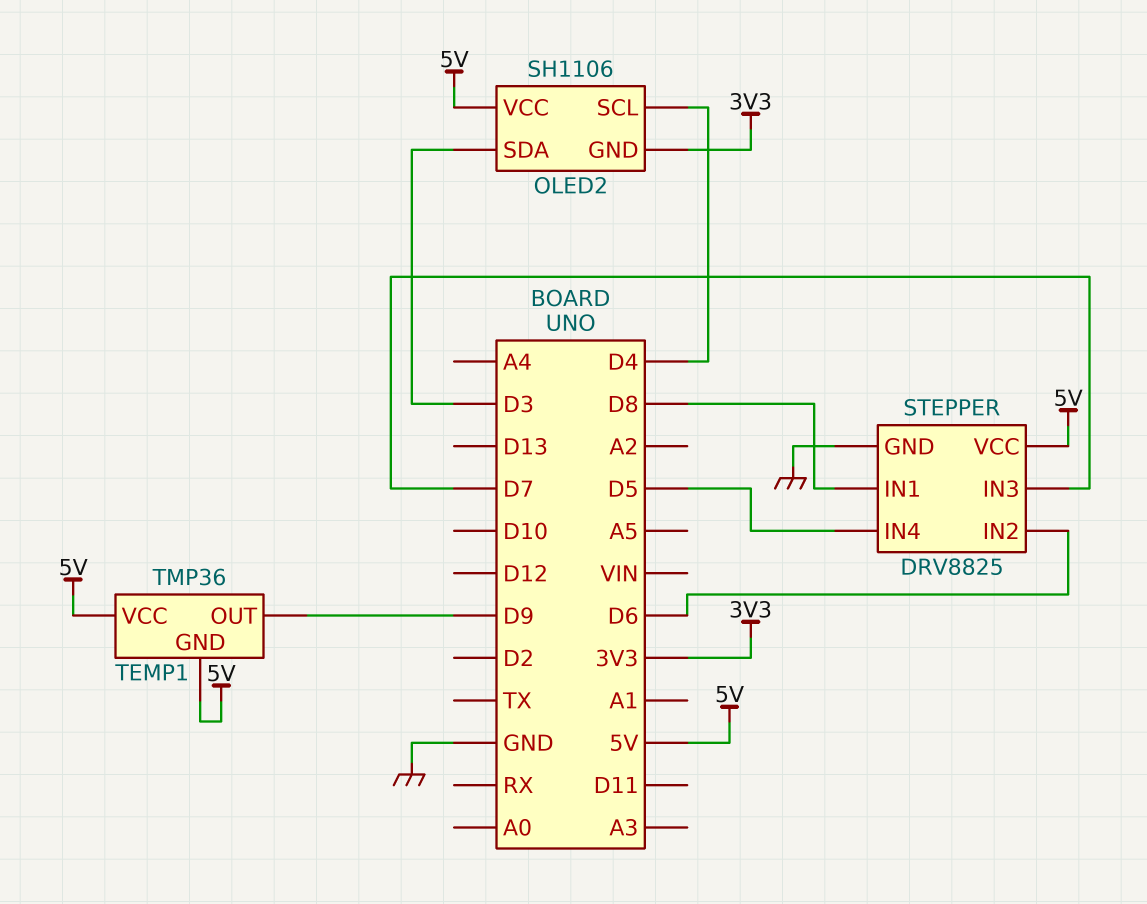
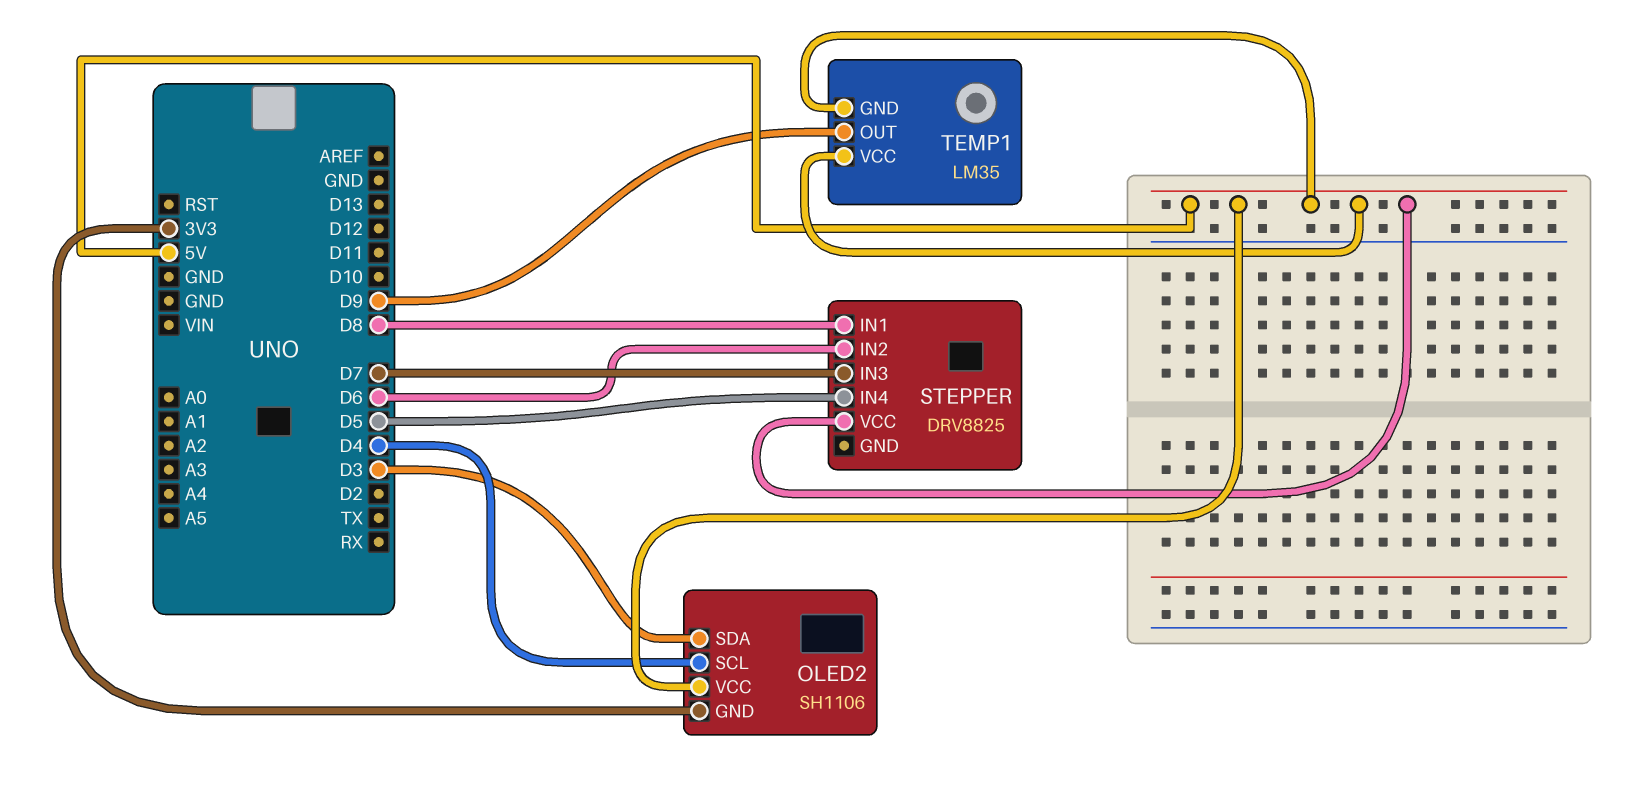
STEPPER pin GND: GND -> none
TEMP1: TMP36 -> LM35

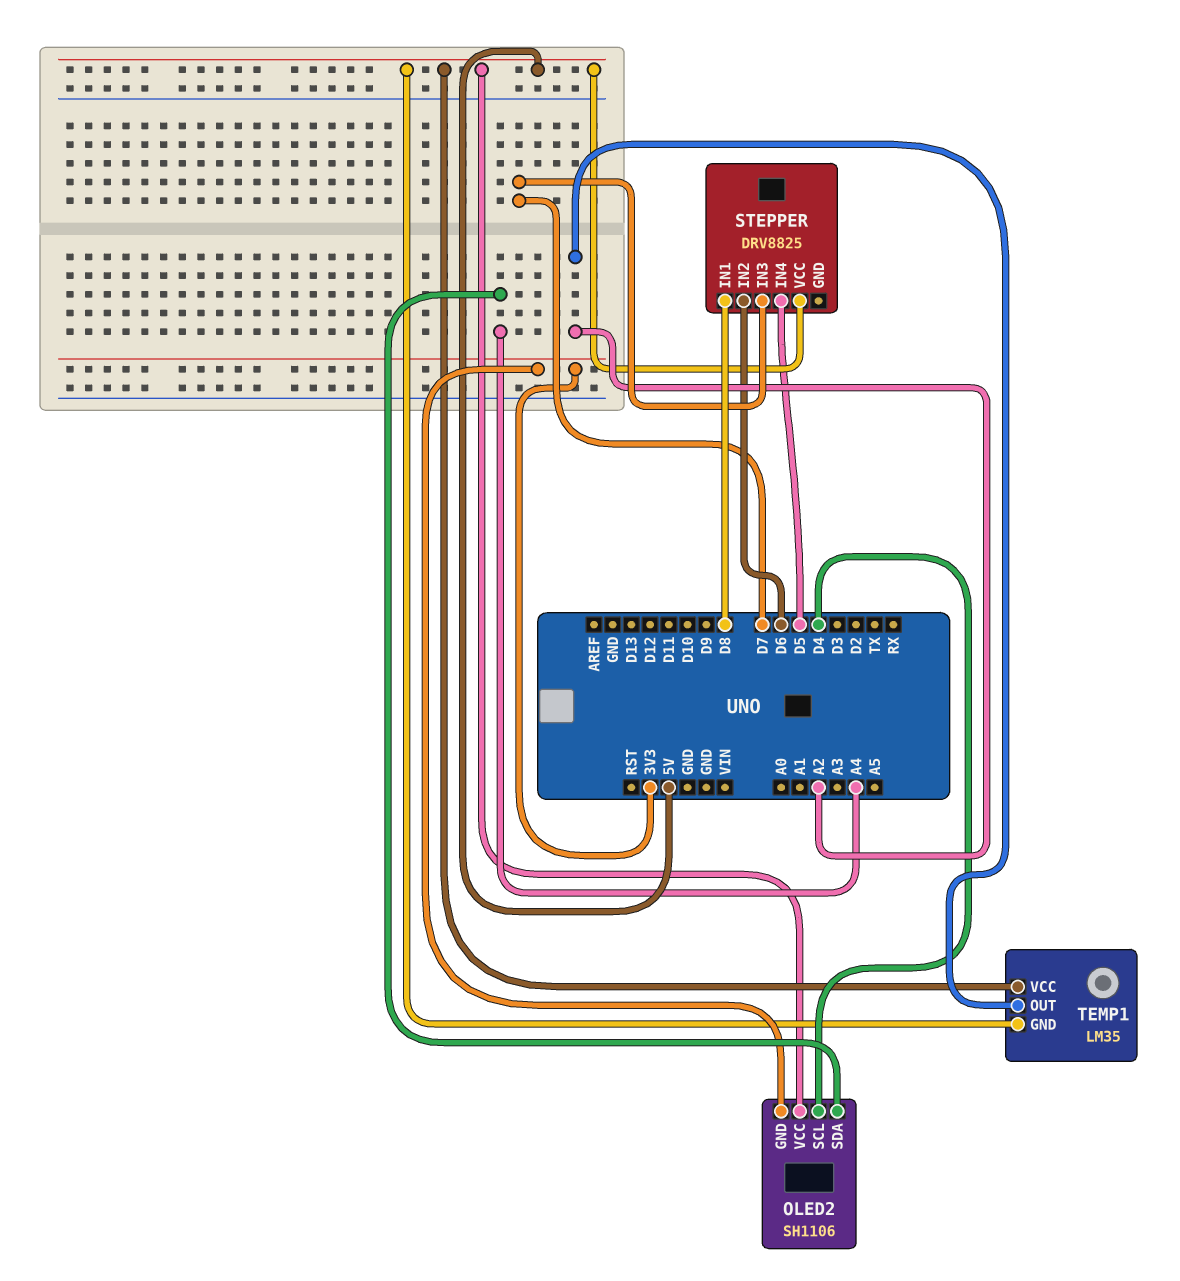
OLED2 pin SDA: D3 -> A4
TEMP1 pin OUT: D9 -> A2

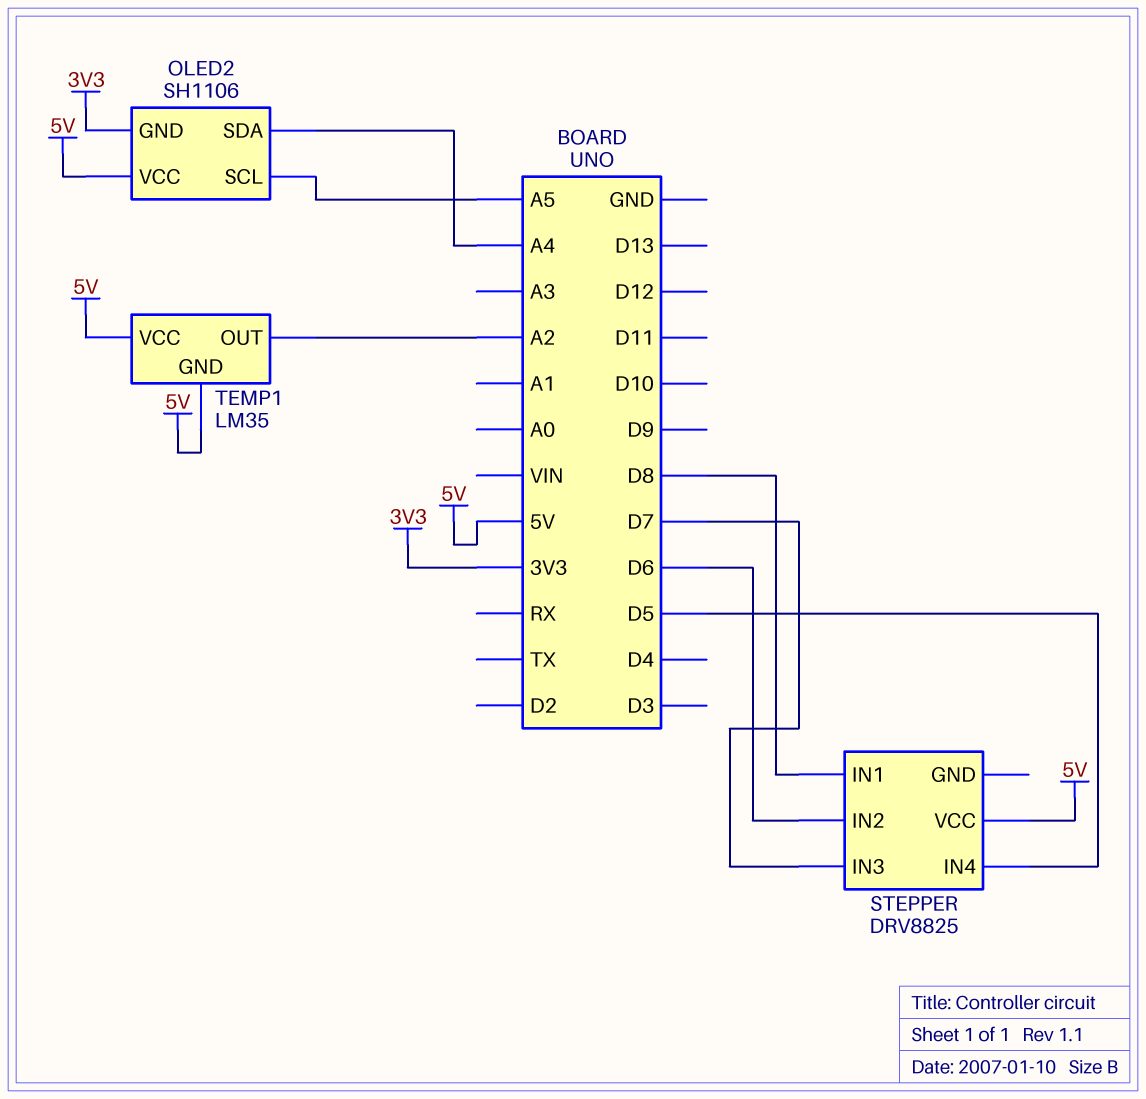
OLED2 pin SCL: D4 -> A5

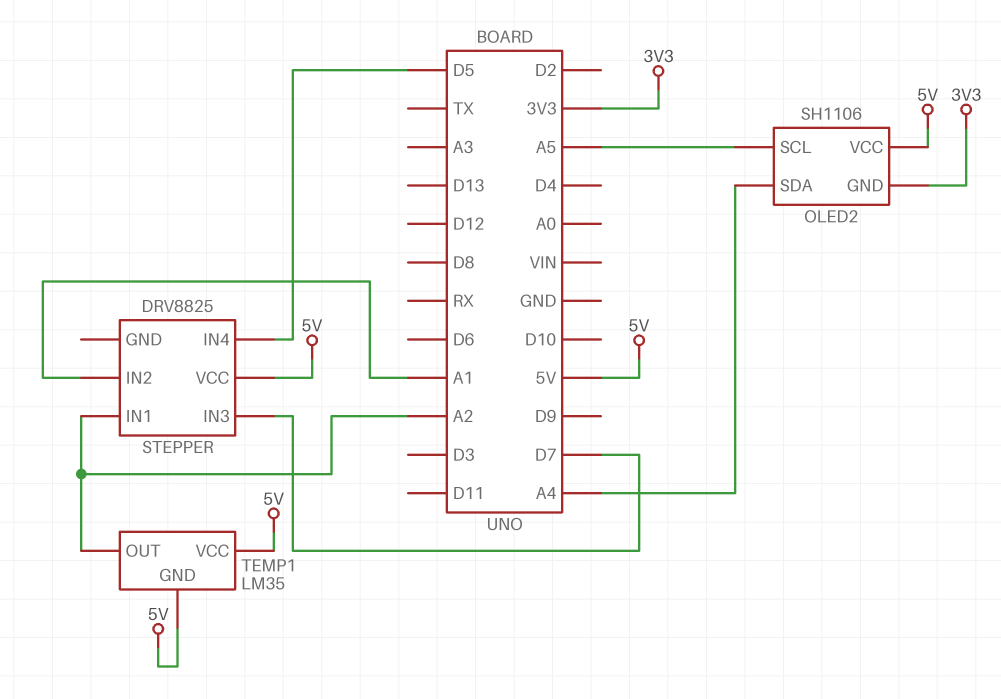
STEPPER pin IN1: D8 -> A2
STEPPER pin IN2: D6 -> A1

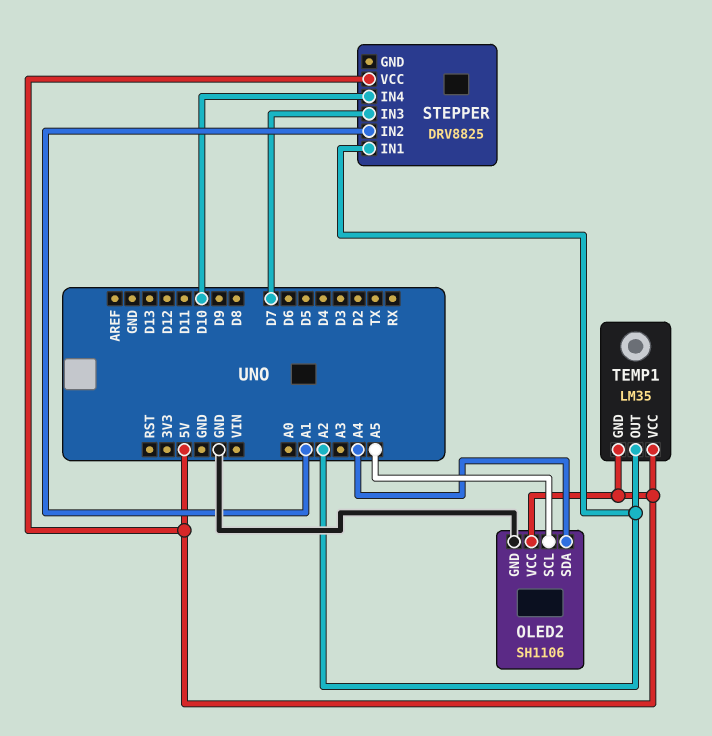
OLED2 pin GND: 3V3 -> GND
STEPPER pin IN4: D5 -> D10

